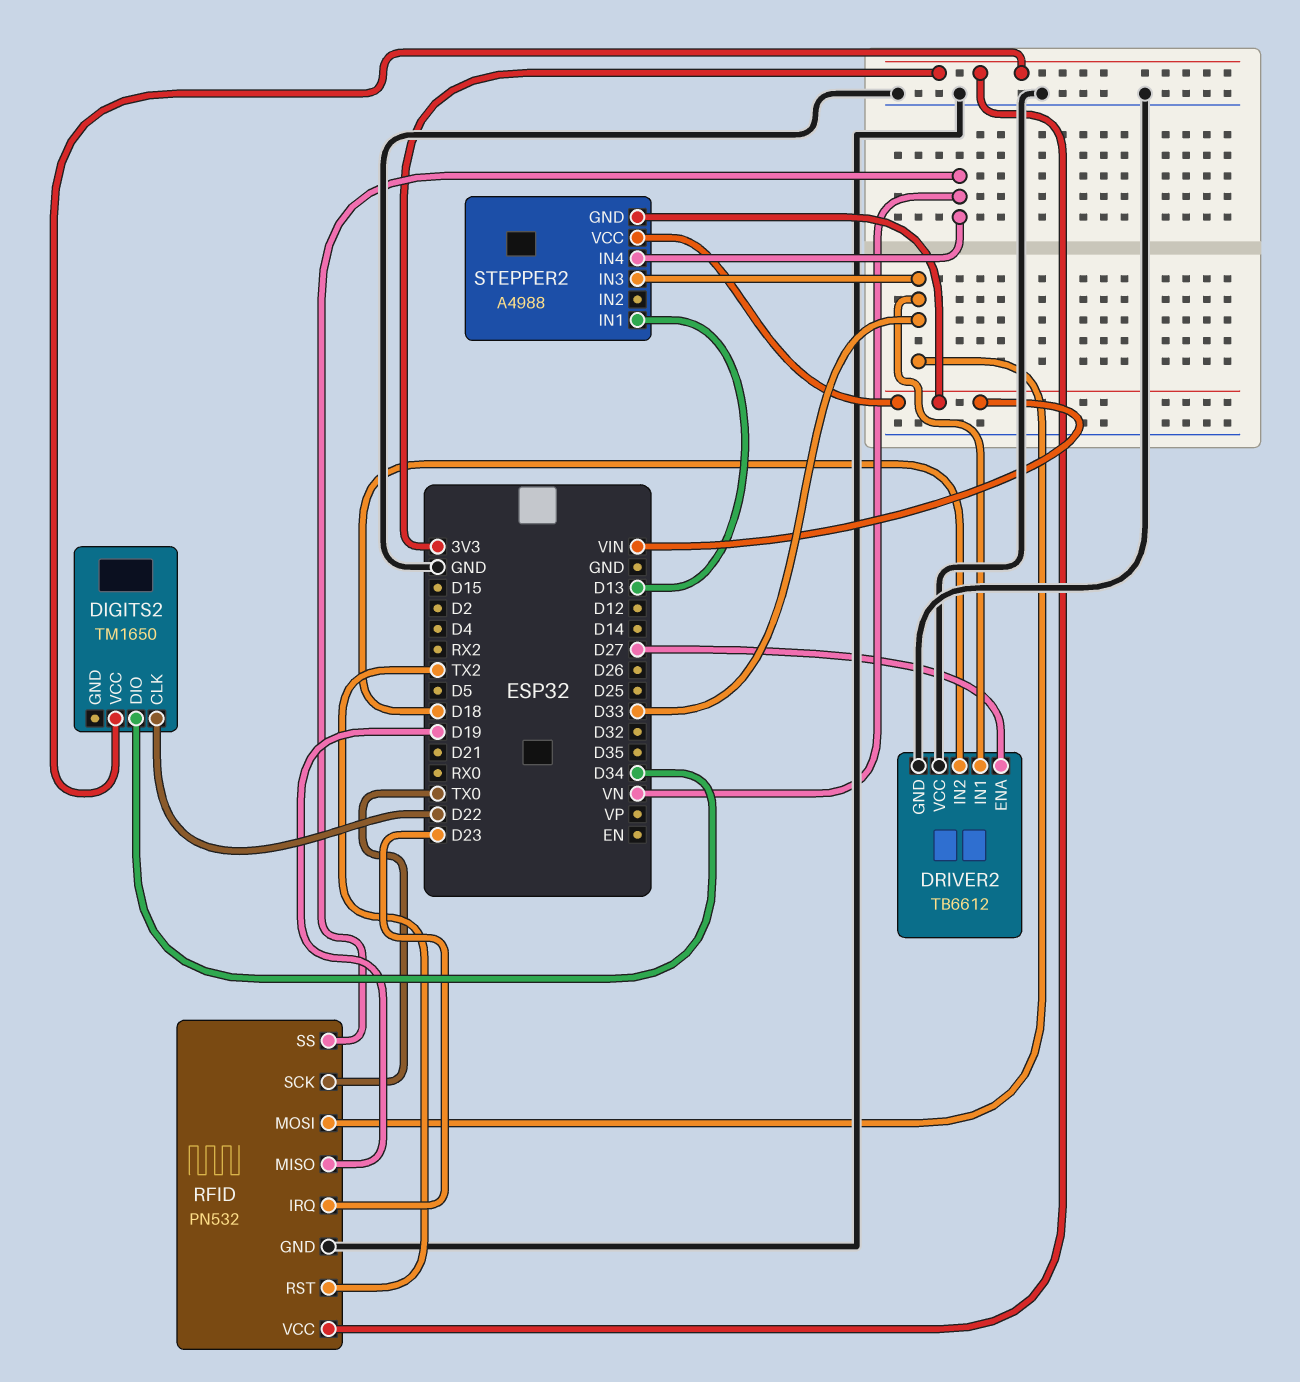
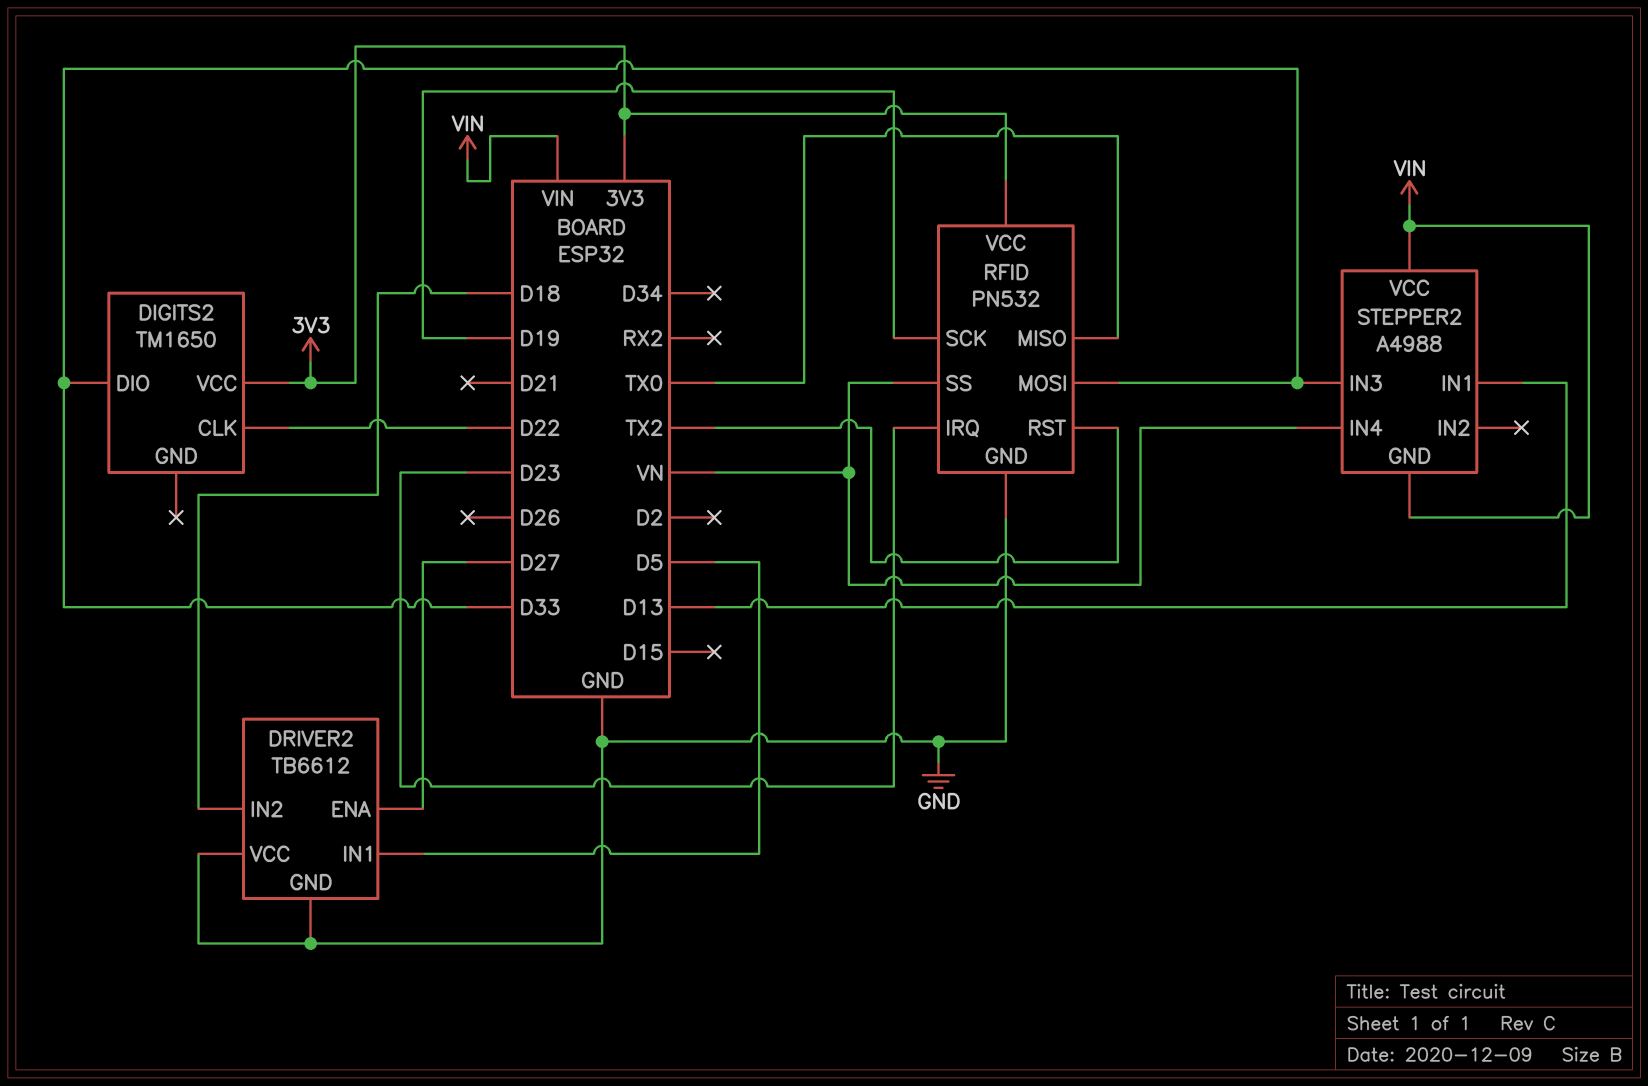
DIGITS2 pin DIO: D34 -> D33
DRIVER2 pin IN1: D33 -> D5
RFID pin MISO: D19 -> TX0
RFID pin SCK: TX0 -> D19

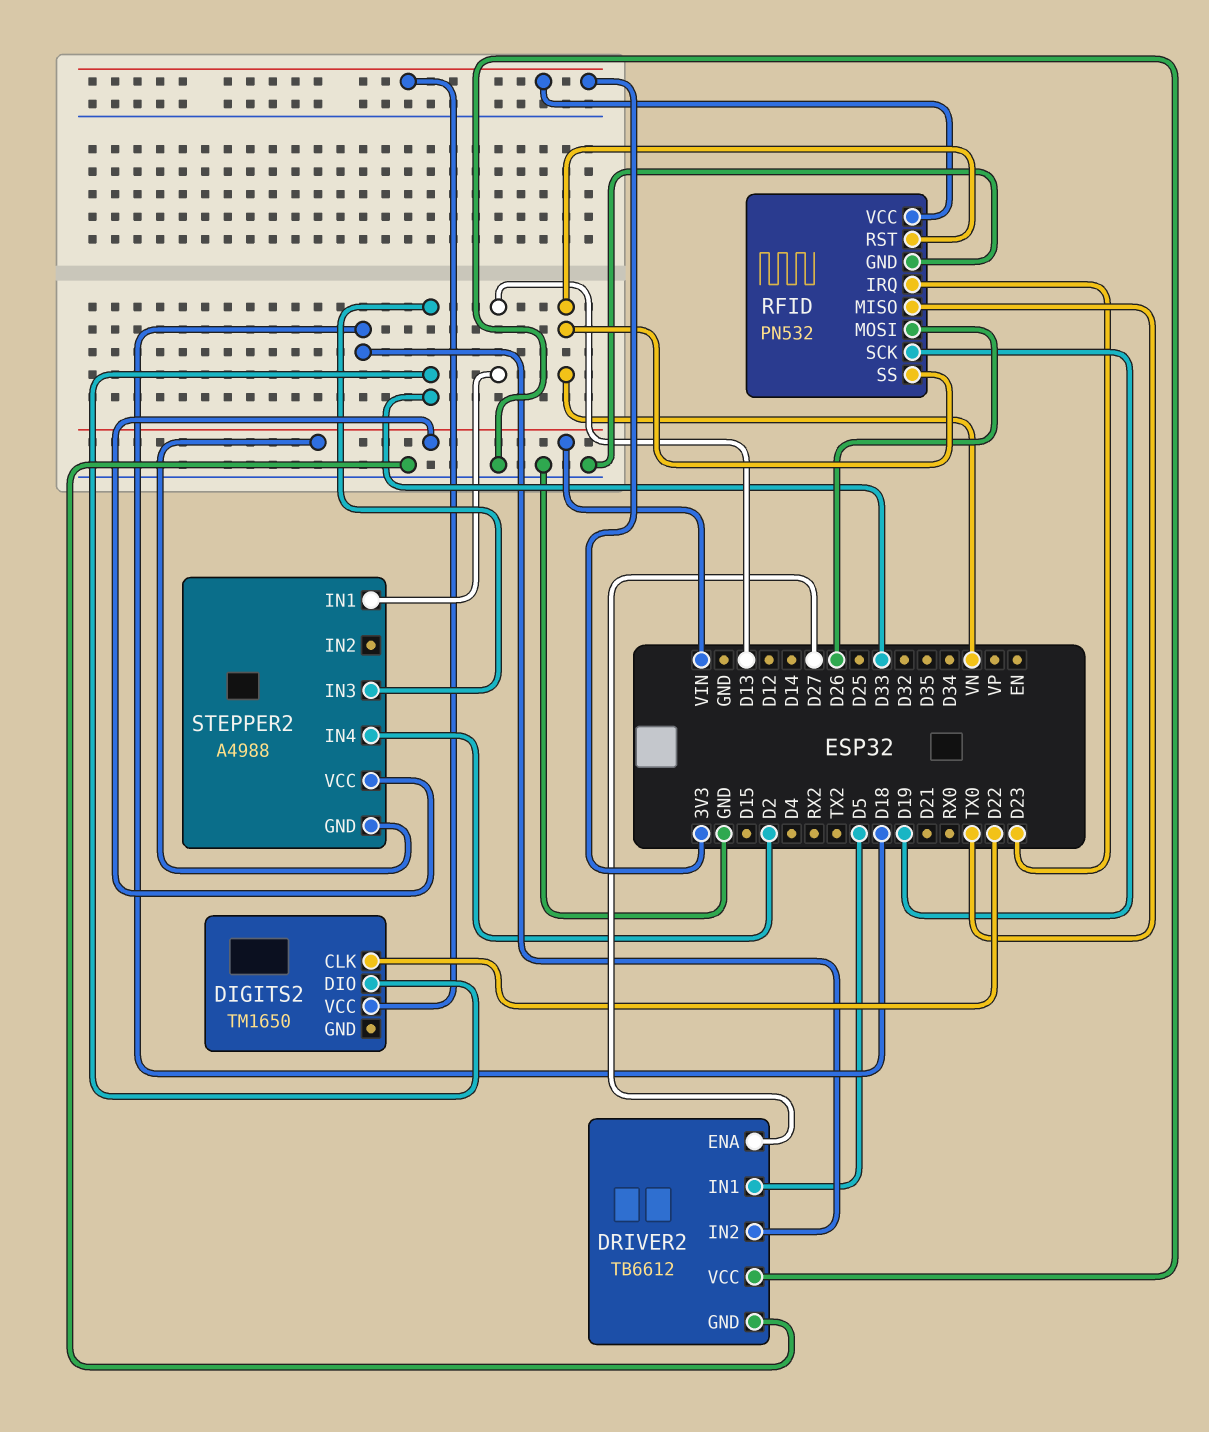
RFID pin MOSI: D33 -> D26
RFID pin RST: TX2 -> VN
STEPPER2 pin IN4: VN -> D2

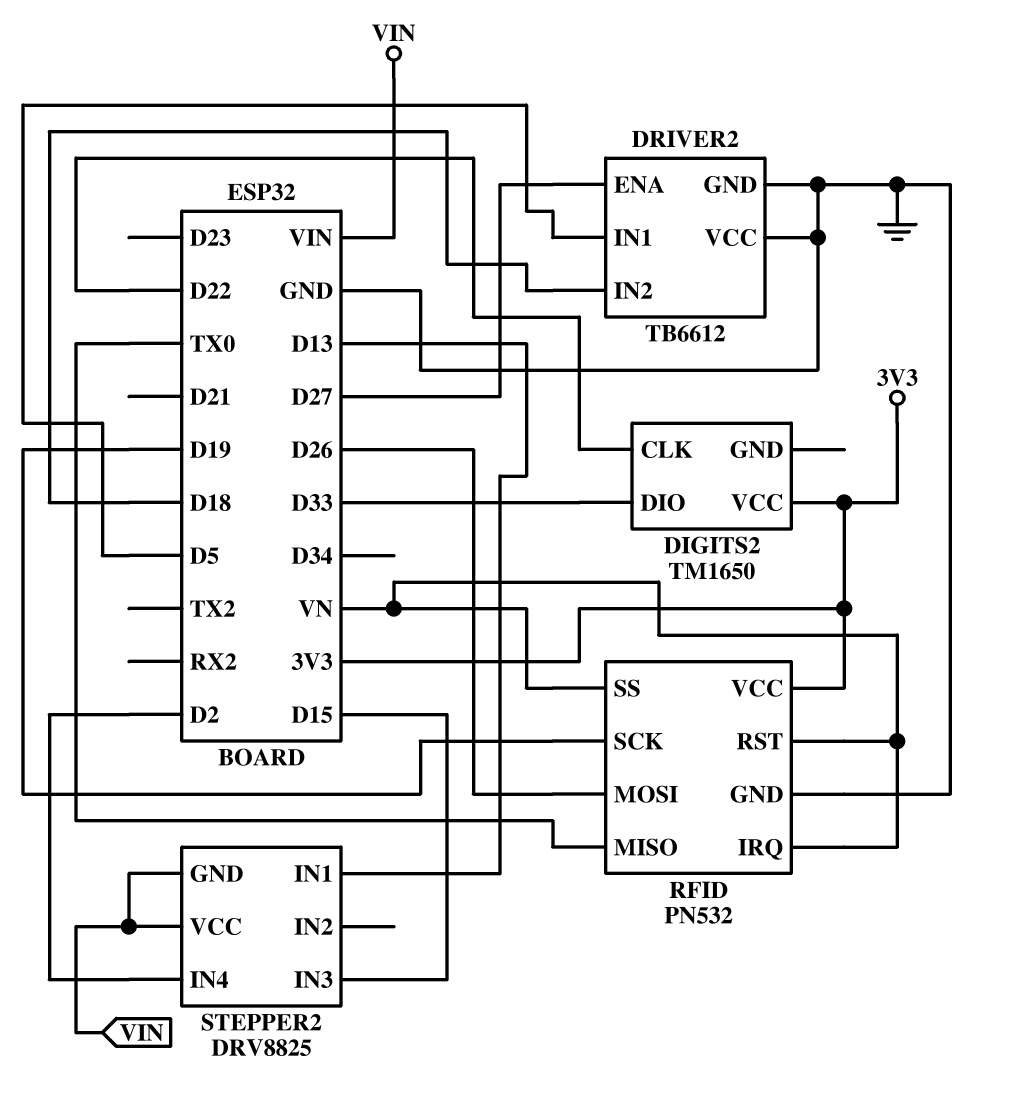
RFID pin IRQ: D23 -> VN
STEPPER2: A4988 -> DRV8825
STEPPER2 pin IN3: D33 -> D15

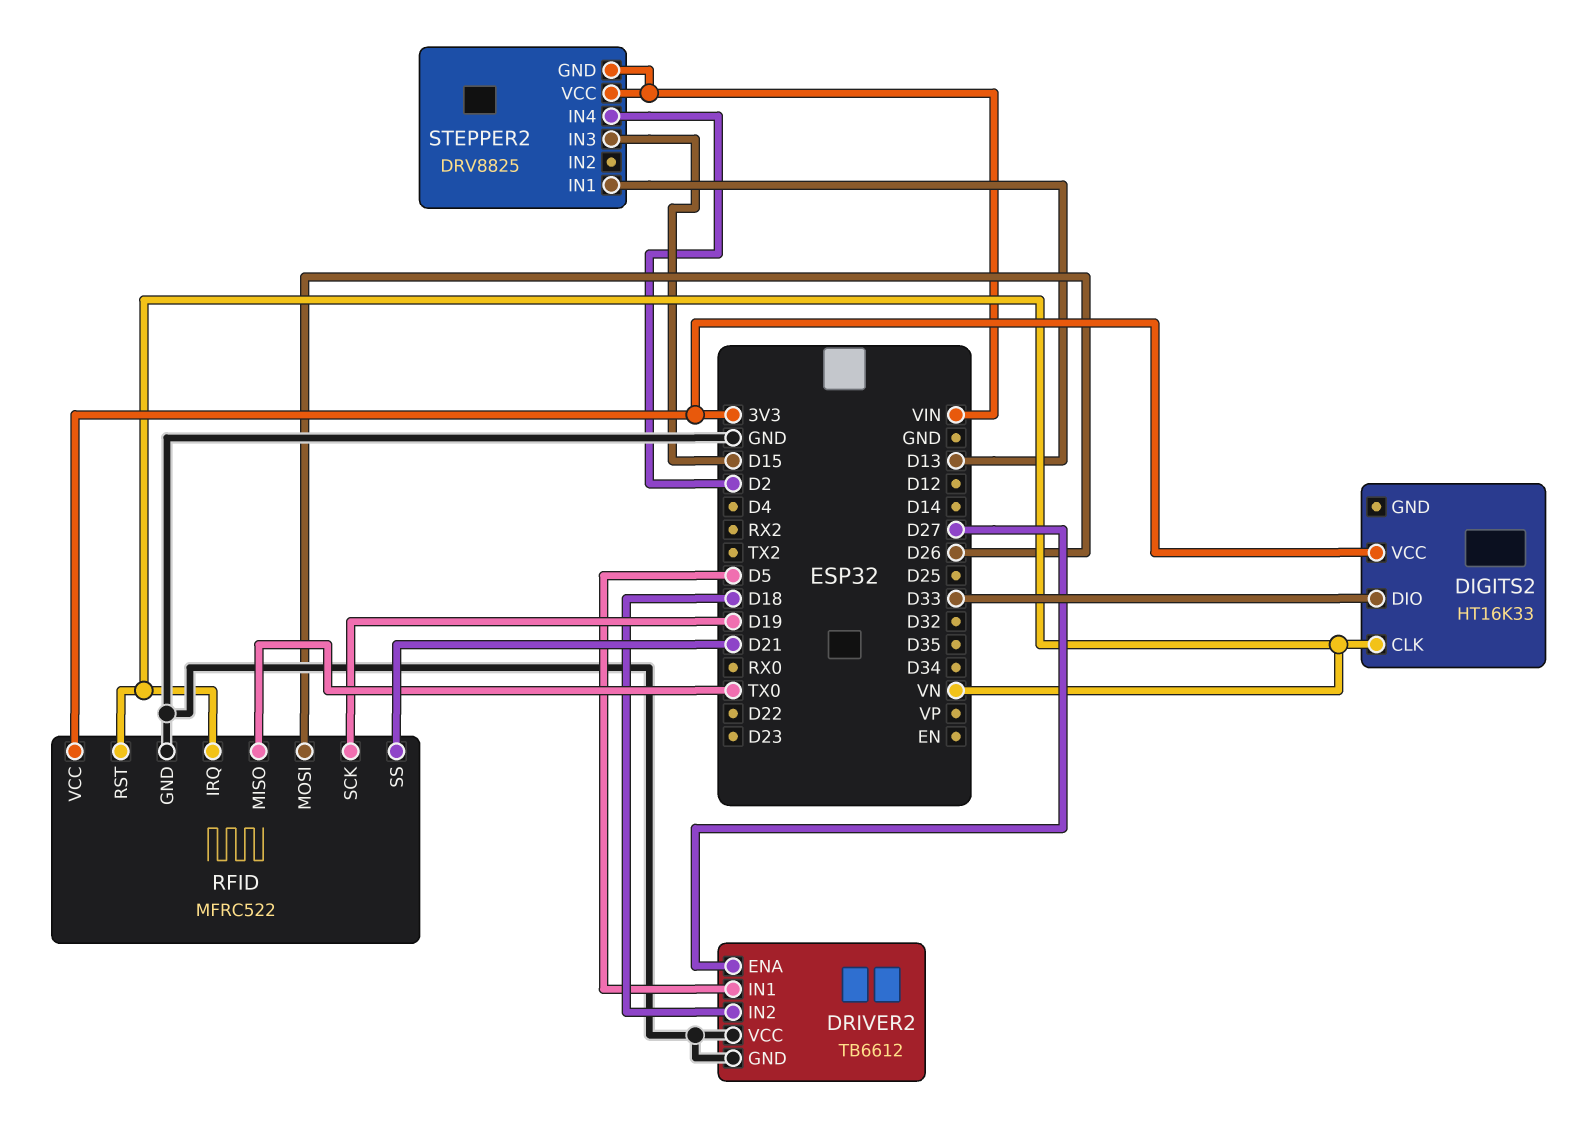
DIGITS2: TM1650 -> HT16K33
DIGITS2 pin CLK: D22 -> VN
RFID: PN532 -> MFRC522
RFID pin SS: VN -> D21

